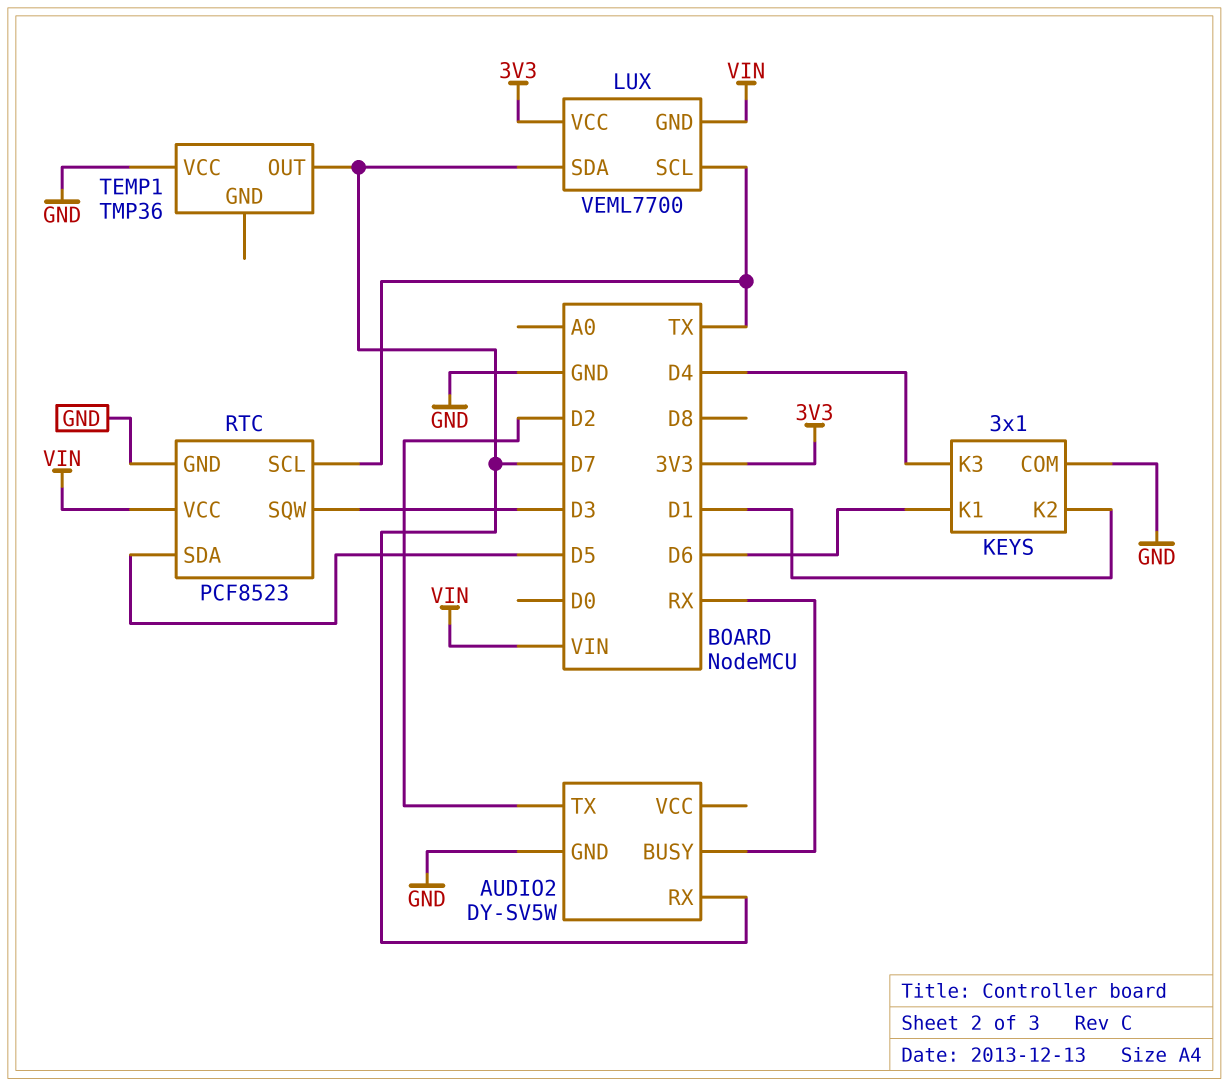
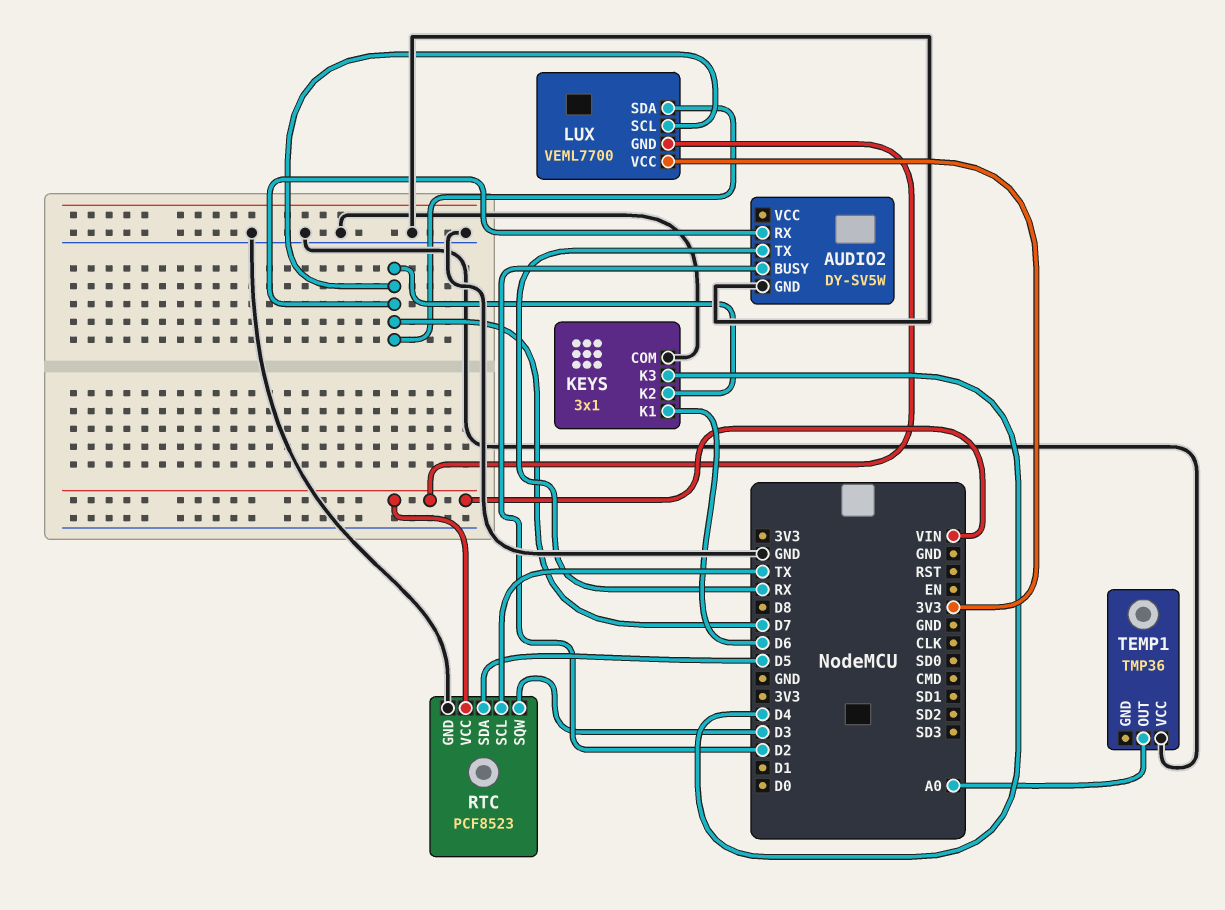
AUDIO2 pin BUSY: RX -> D2
AUDIO2 pin TX: D2 -> RX
KEYS pin K2: D1 -> D7
LUX pin SCL: TX -> D7
TEMP1 pin OUT: D7 -> A0

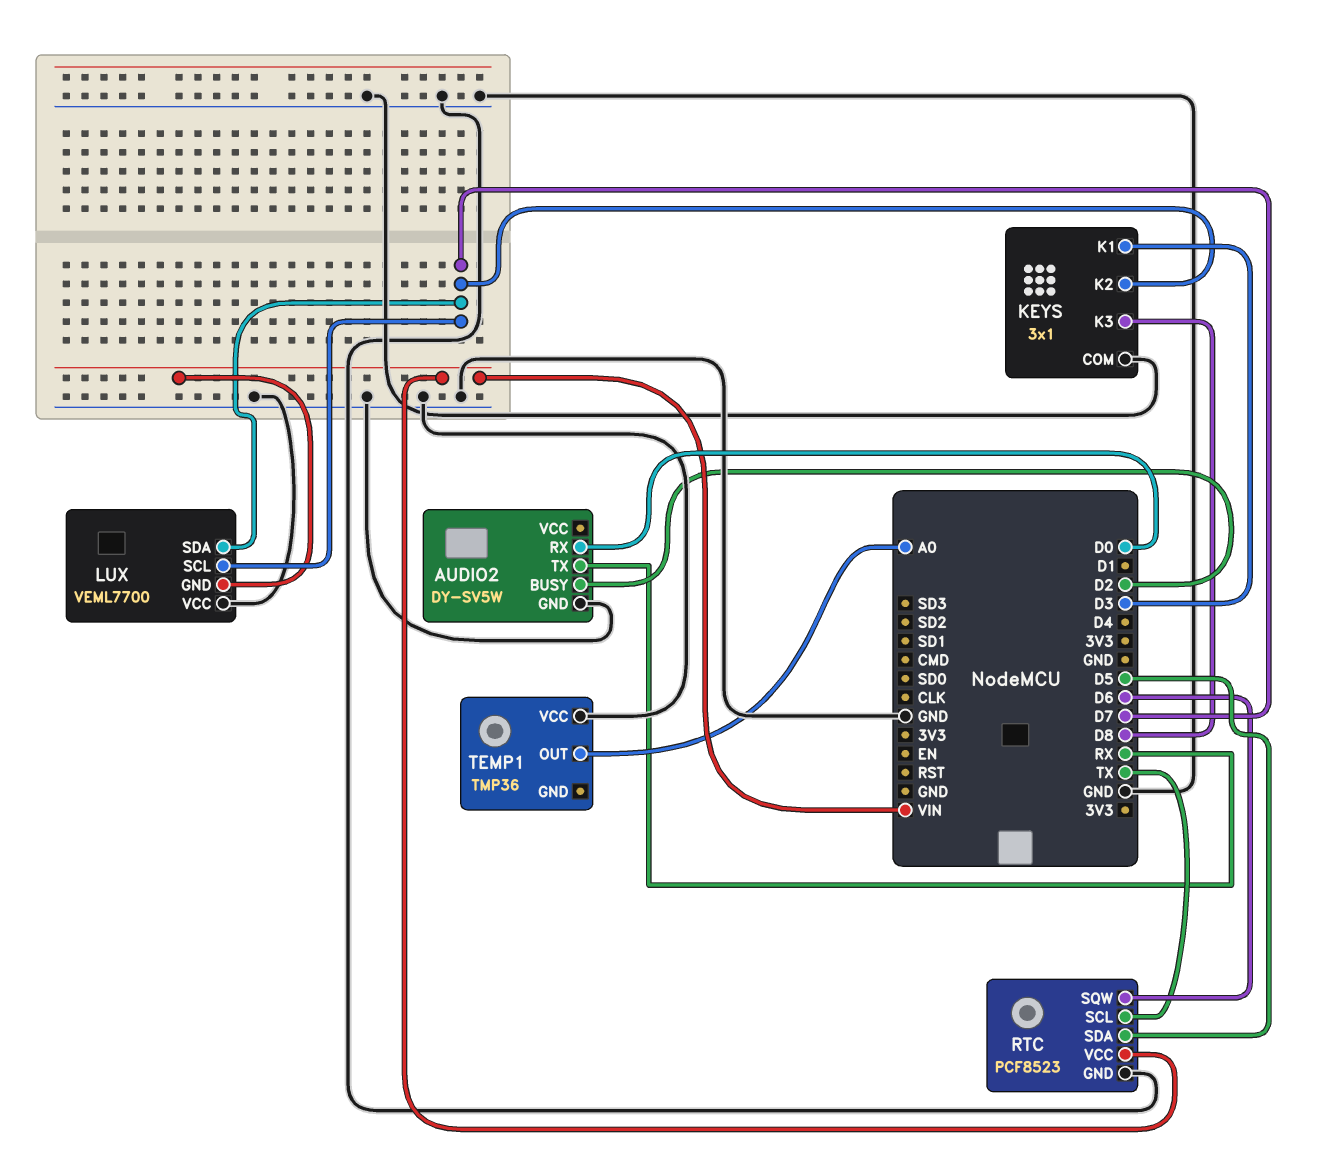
AUDIO2 pin RX: D7 -> D0
KEYS pin K1: D6 -> D3
KEYS pin K3: D4 -> D8
LUX pin VCC: 3V3 -> GND
RTC pin SQW: D3 -> D6

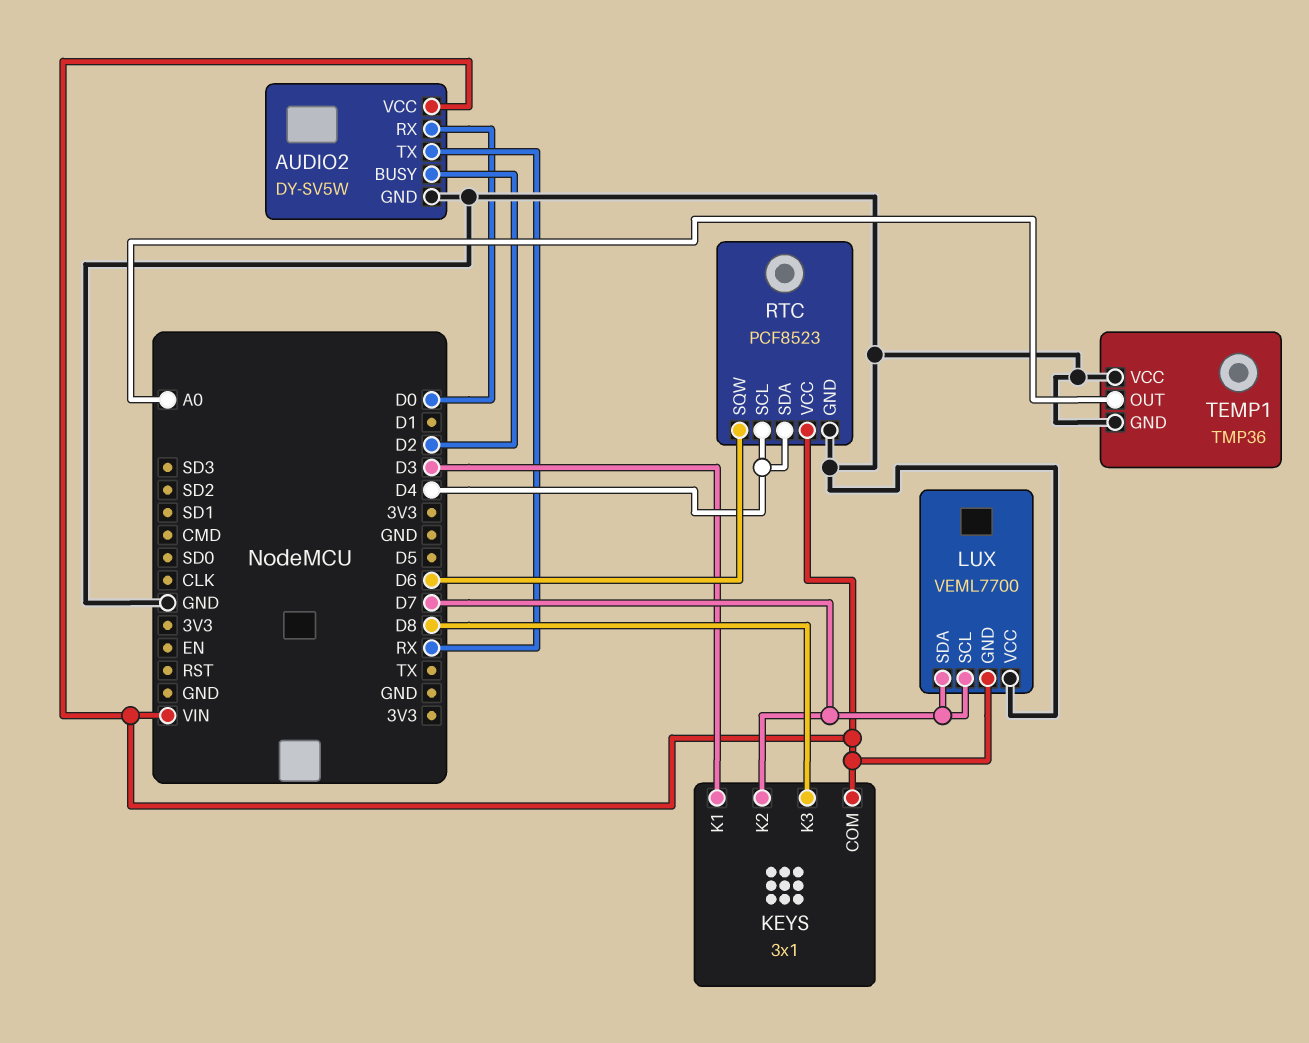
AUDIO2 pin VCC: none -> VIN
KEYS pin COM: GND -> VIN
RTC pin SCL: TX -> D4
RTC pin SDA: D5 -> D4
TEMP1 pin GND: none -> GND

